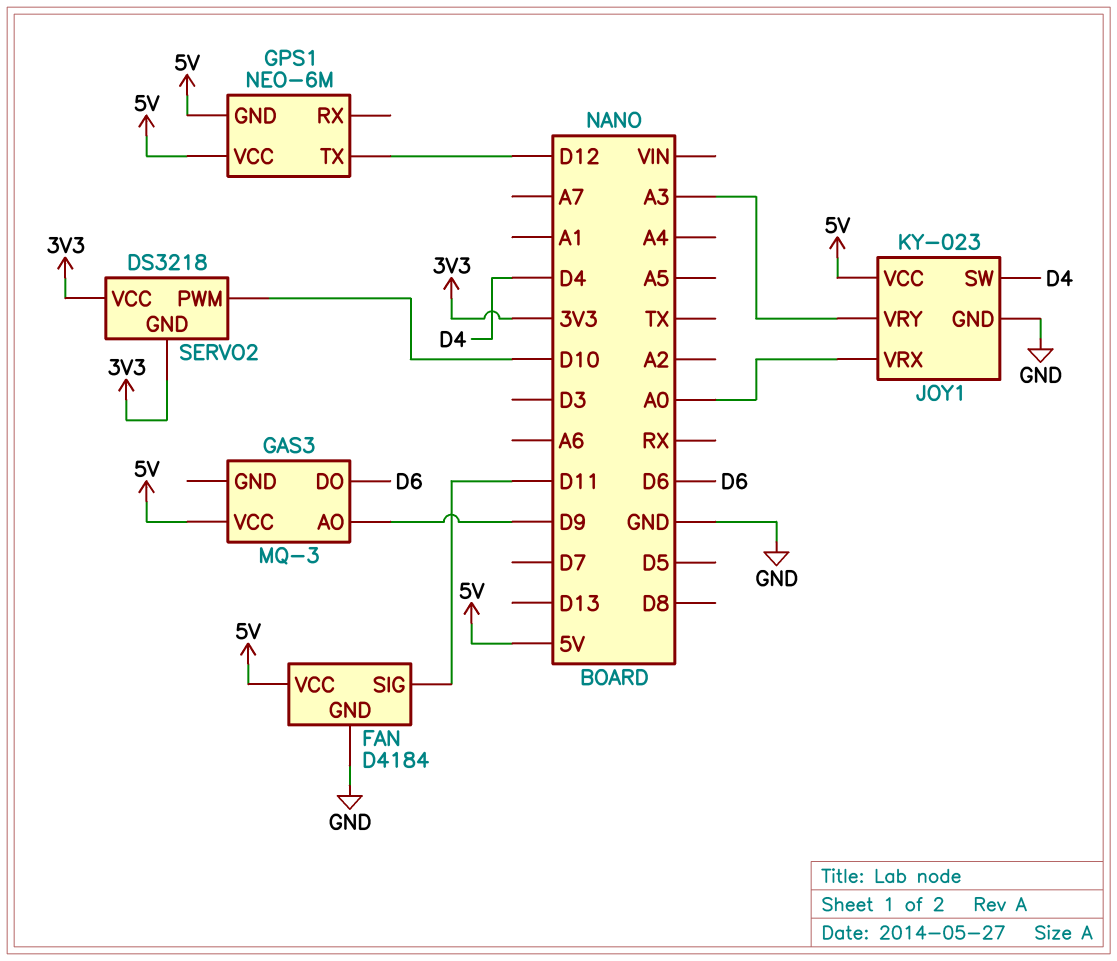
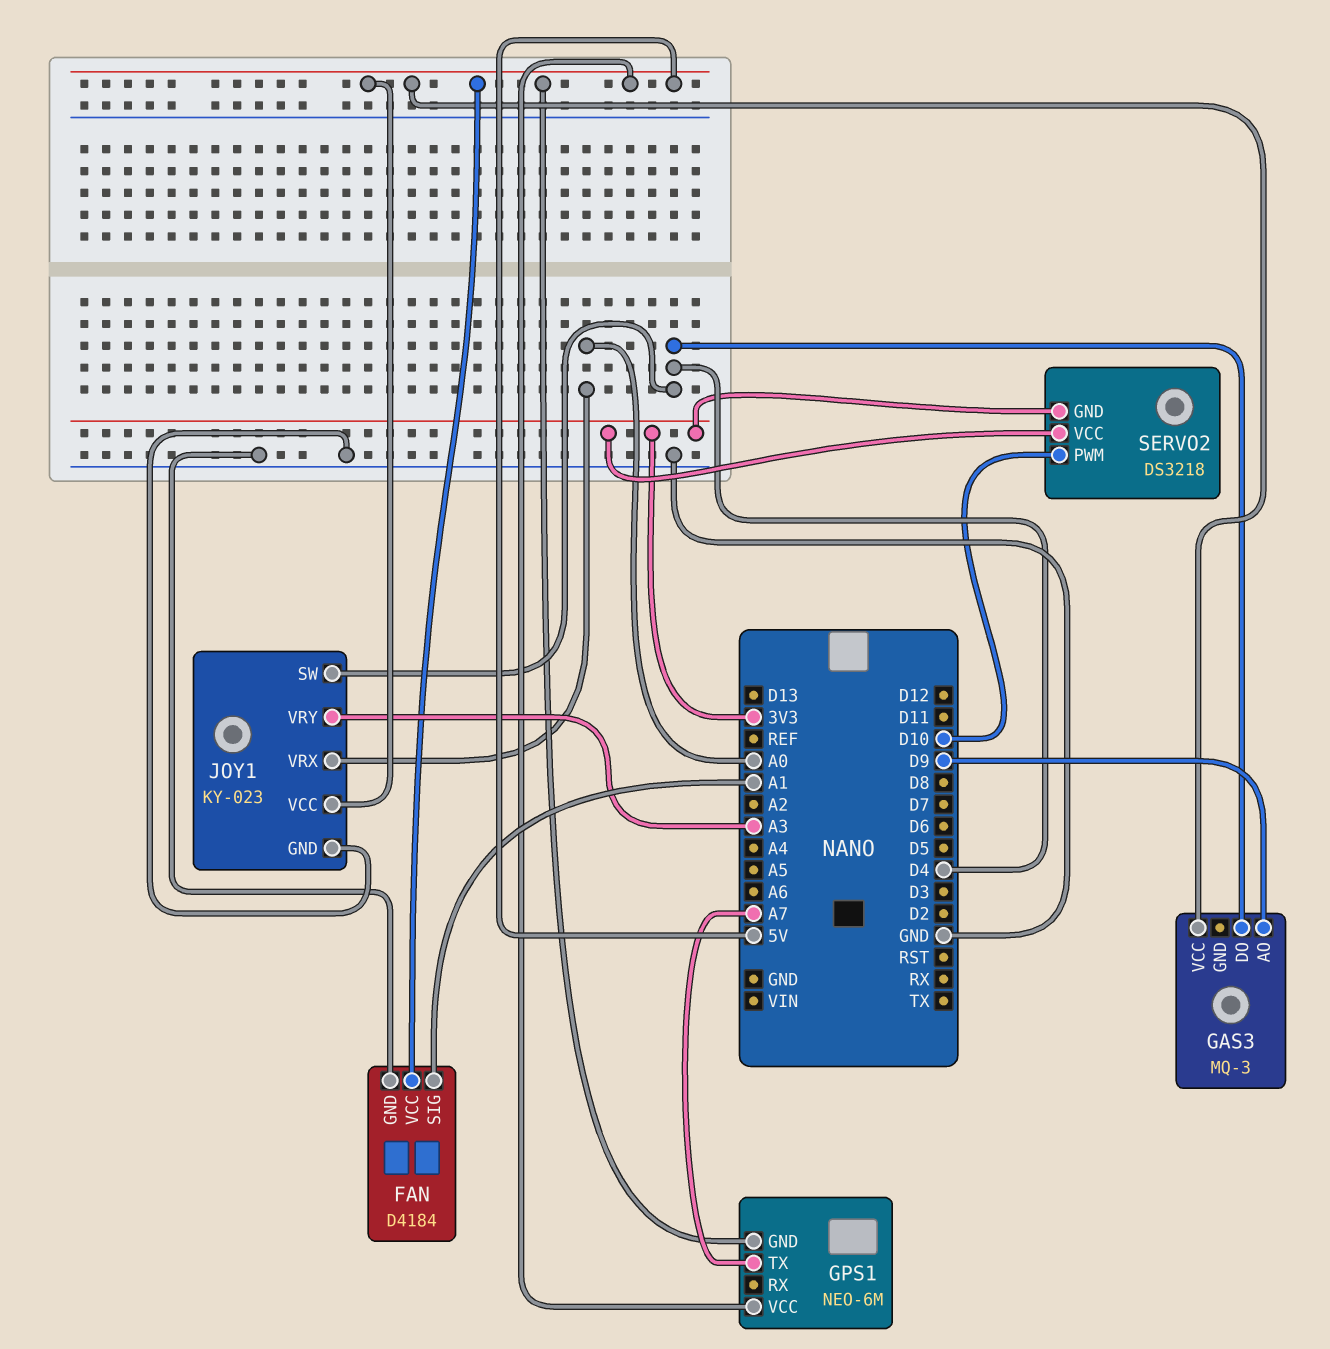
FAN pin SIG: D11 -> A1
GAS3 pin DO: D6 -> D4
GPS1 pin TX: D12 -> A7

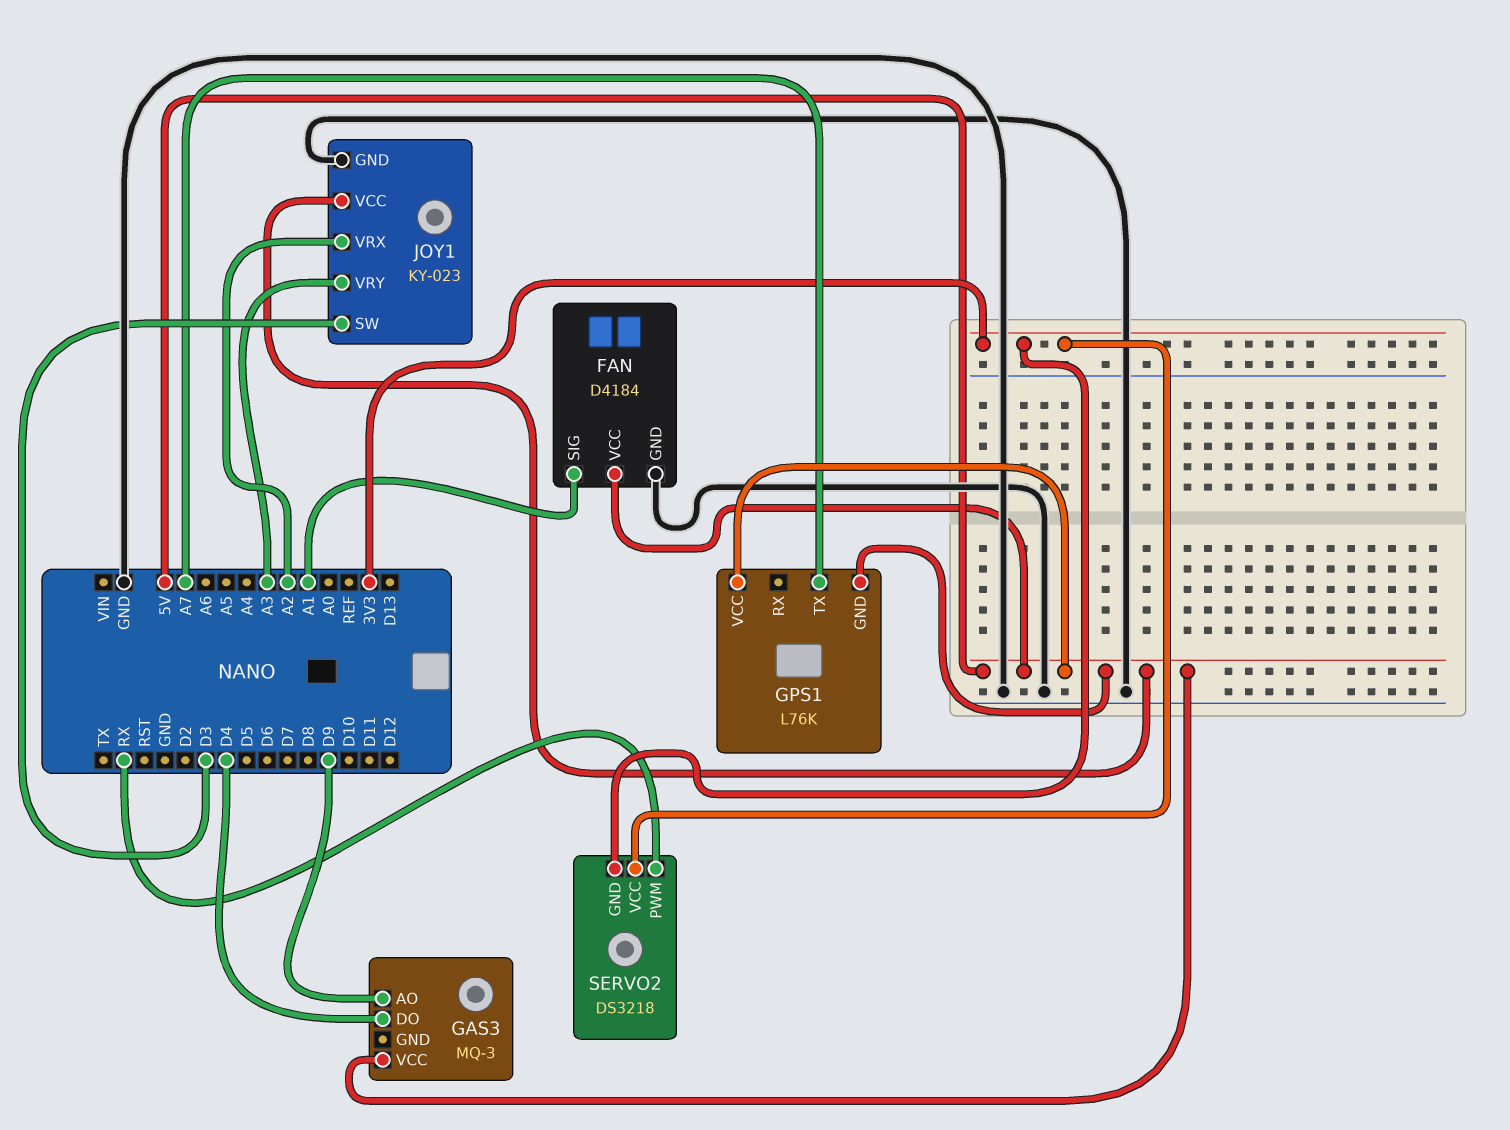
GPS1: NEO-6M -> L76K
JOY1 pin SW: D4 -> D3
JOY1 pin VRX: A0 -> A2
SERVO2 pin PWM: D10 -> RX

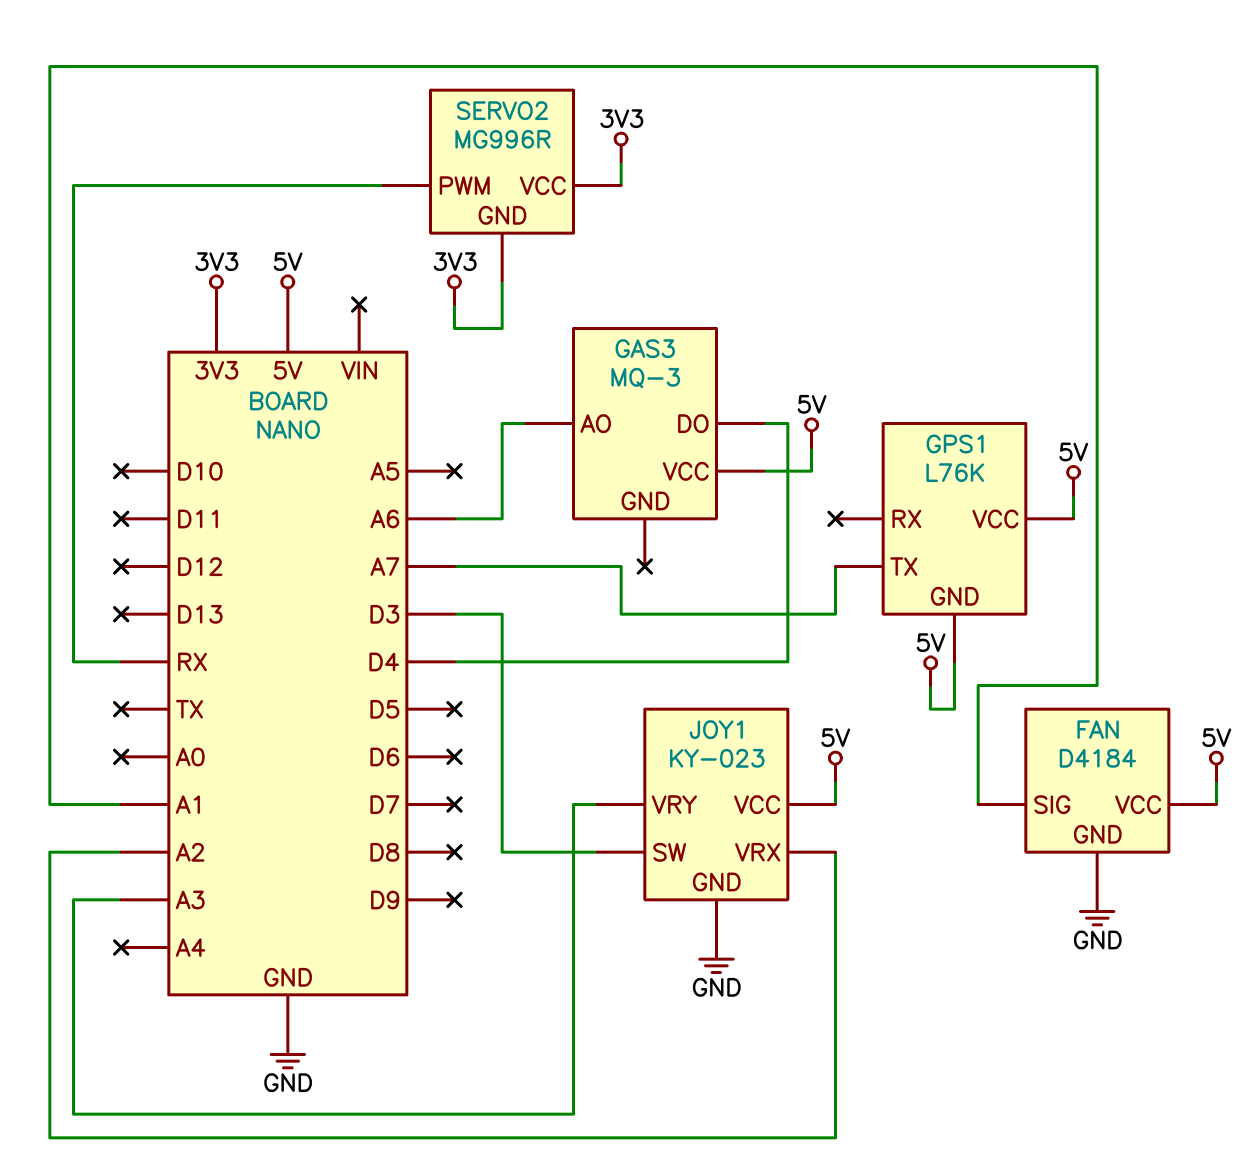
GAS3 pin AO: D9 -> A6
SERVO2: DS3218 -> MG996R

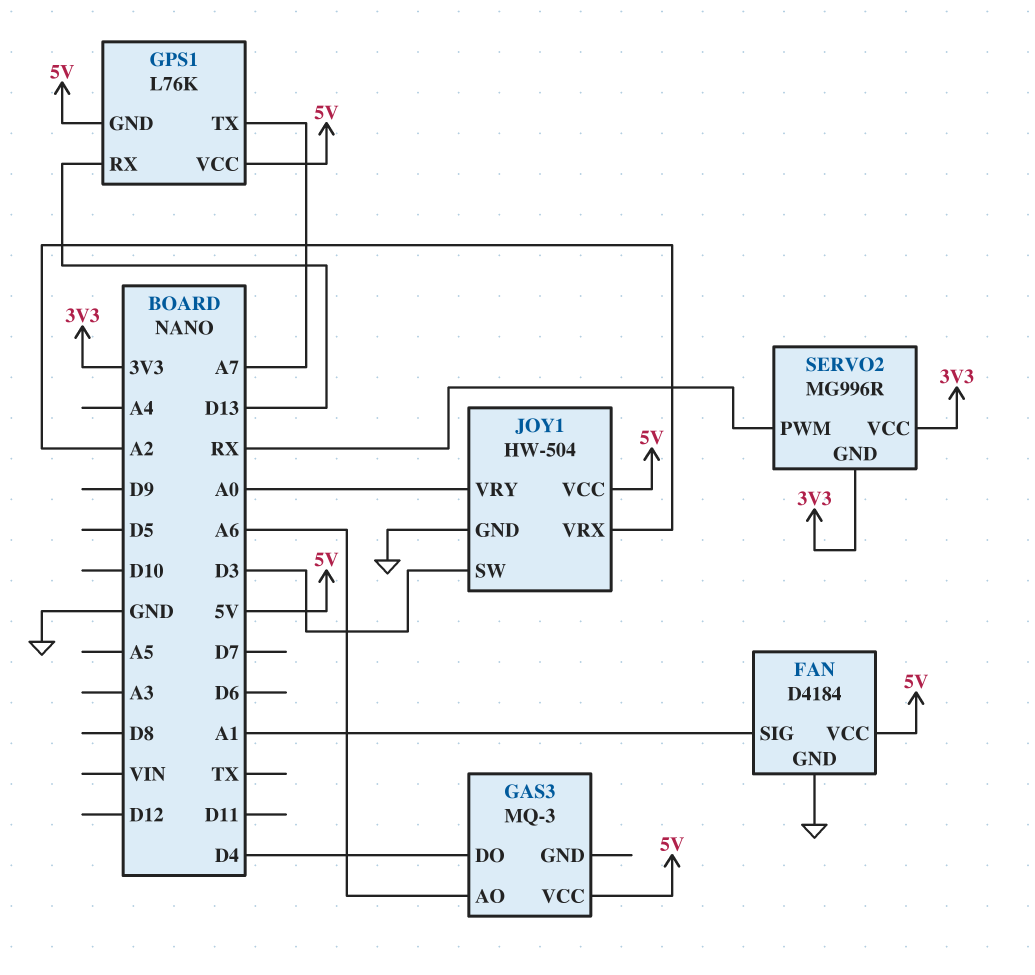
GPS1 pin RX: none -> D13
JOY1: KY-023 -> HW-504
JOY1 pin VRY: A3 -> A0

